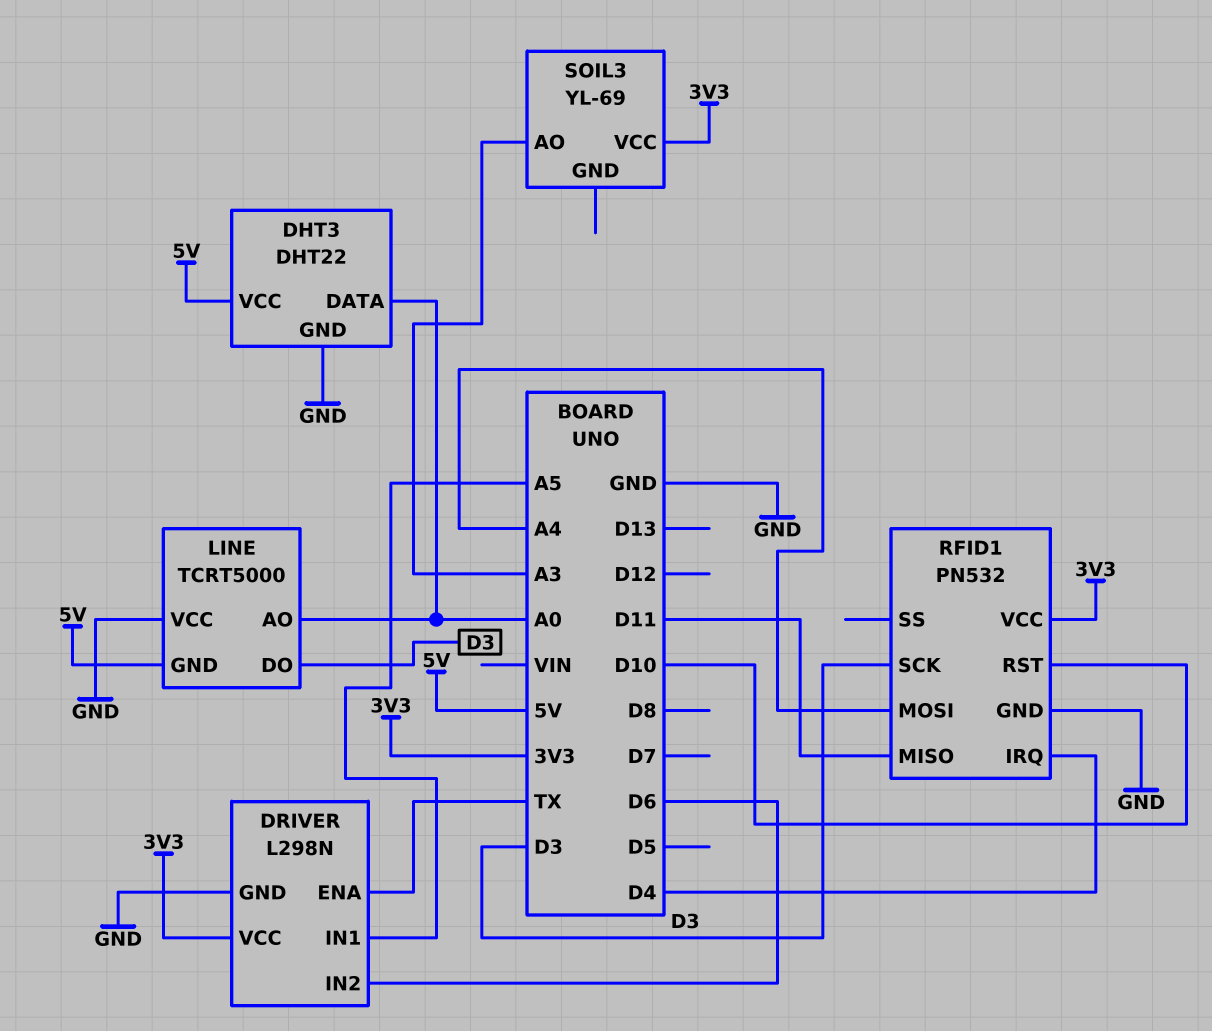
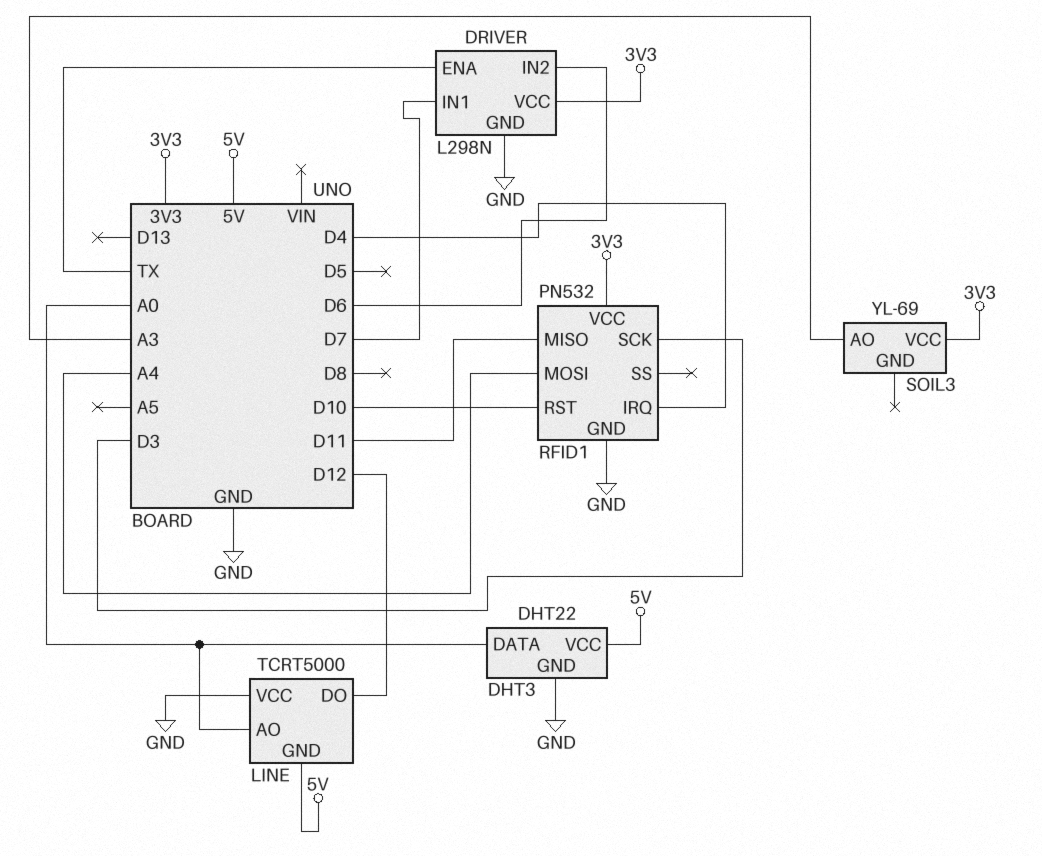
DRIVER pin IN1: A5 -> D7
LINE pin DO: D3 -> D12

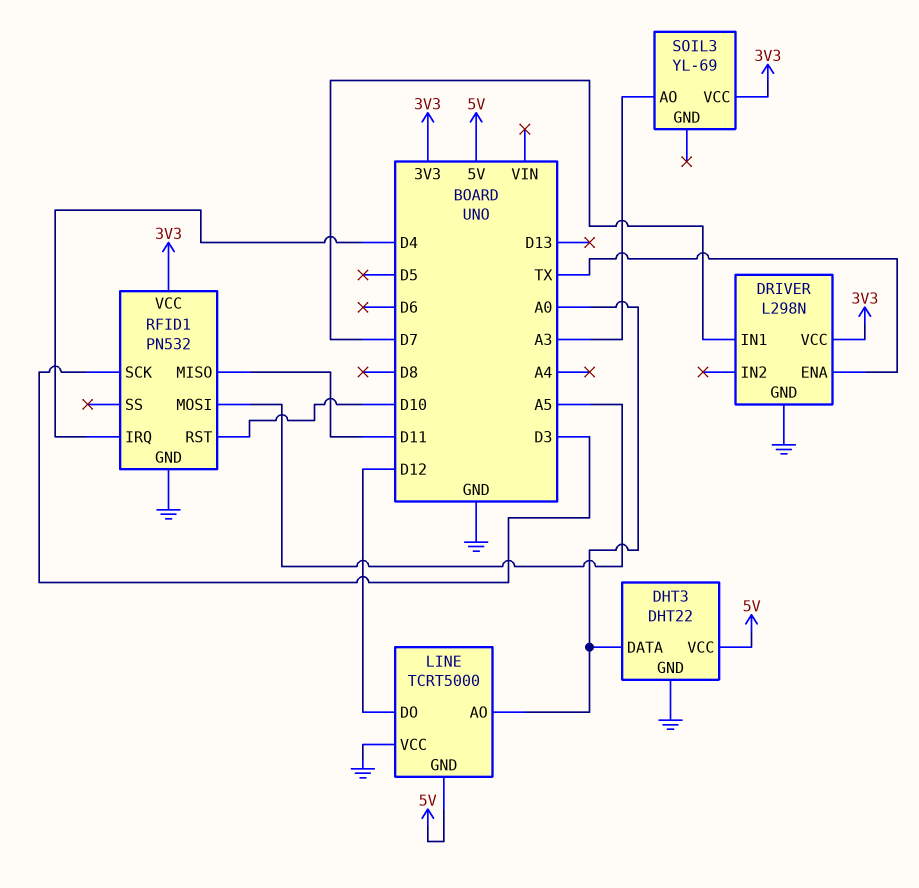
DRIVER pin IN2: D6 -> none
RFID1 pin MOSI: A4 -> A5

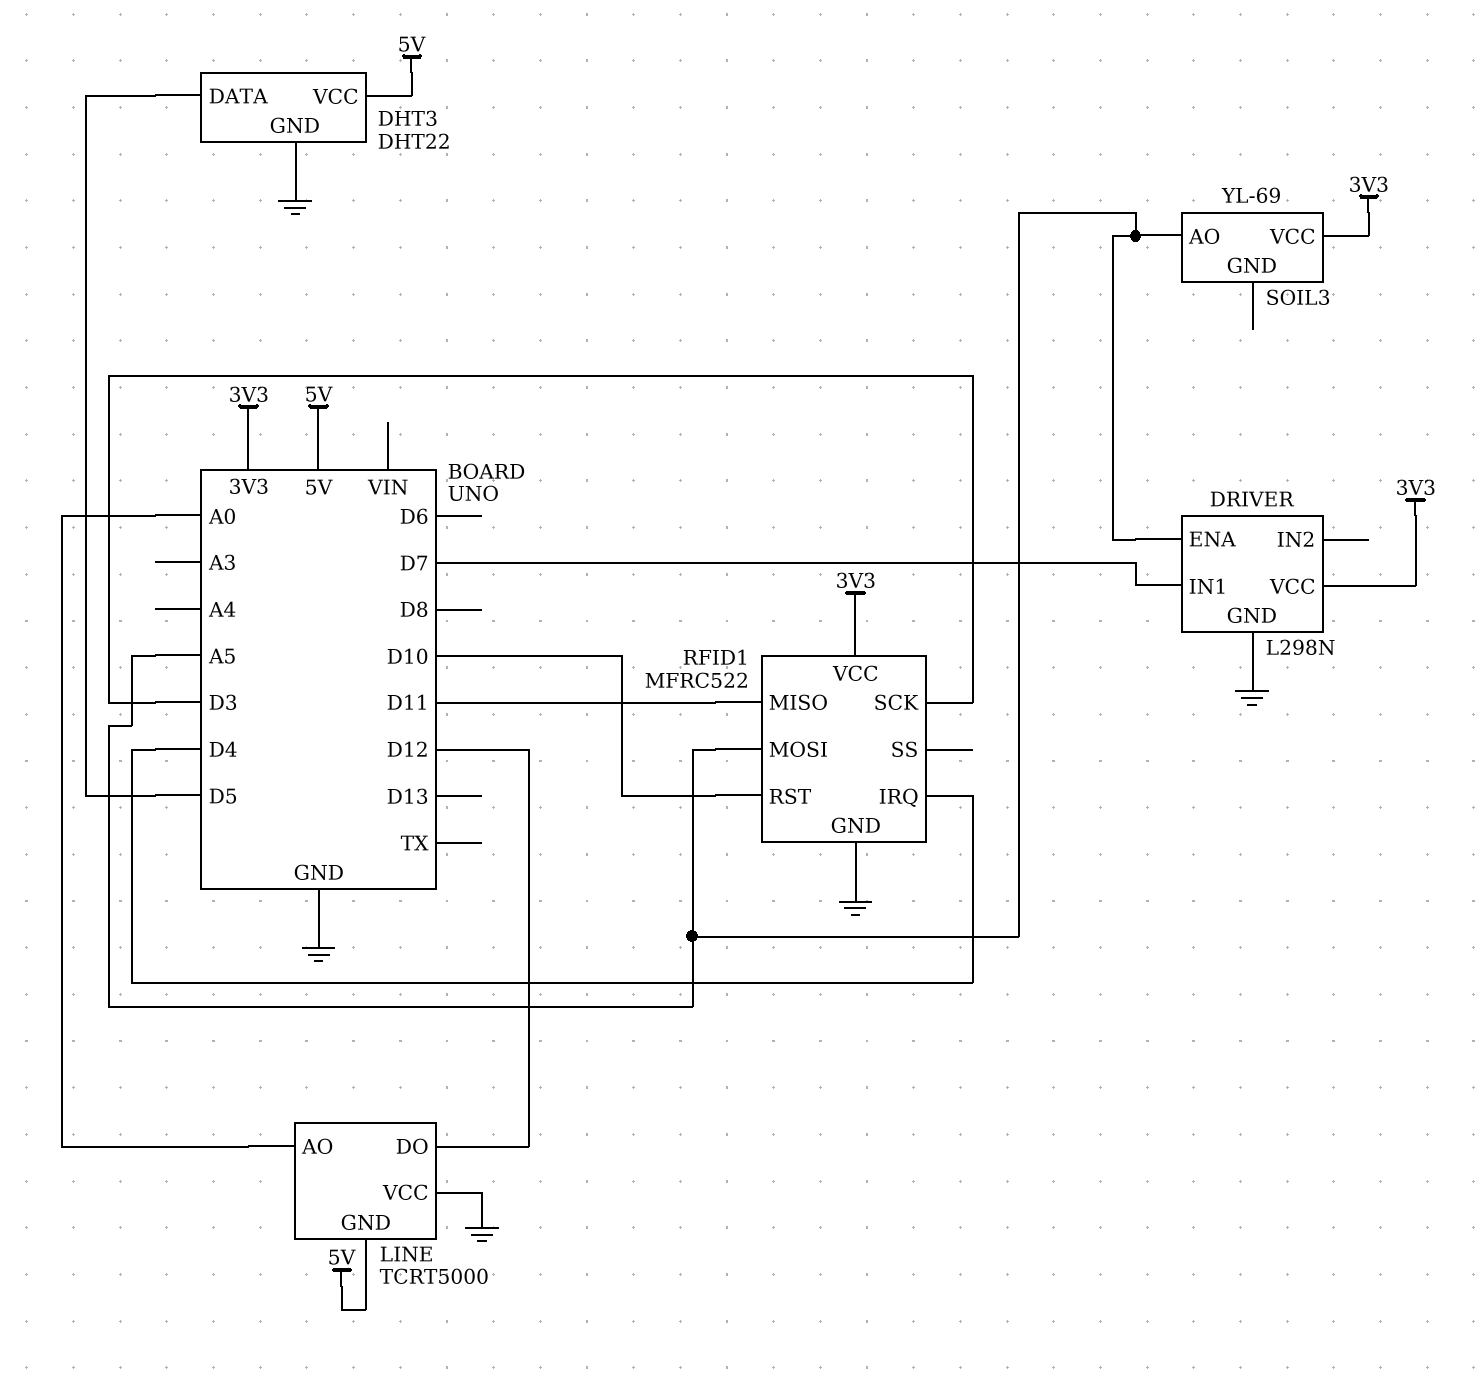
DHT3 pin DATA: A0 -> D5
DRIVER pin ENA: TX -> A5
RFID1: PN532 -> MFRC522
SOIL3 pin AO: A3 -> A5

